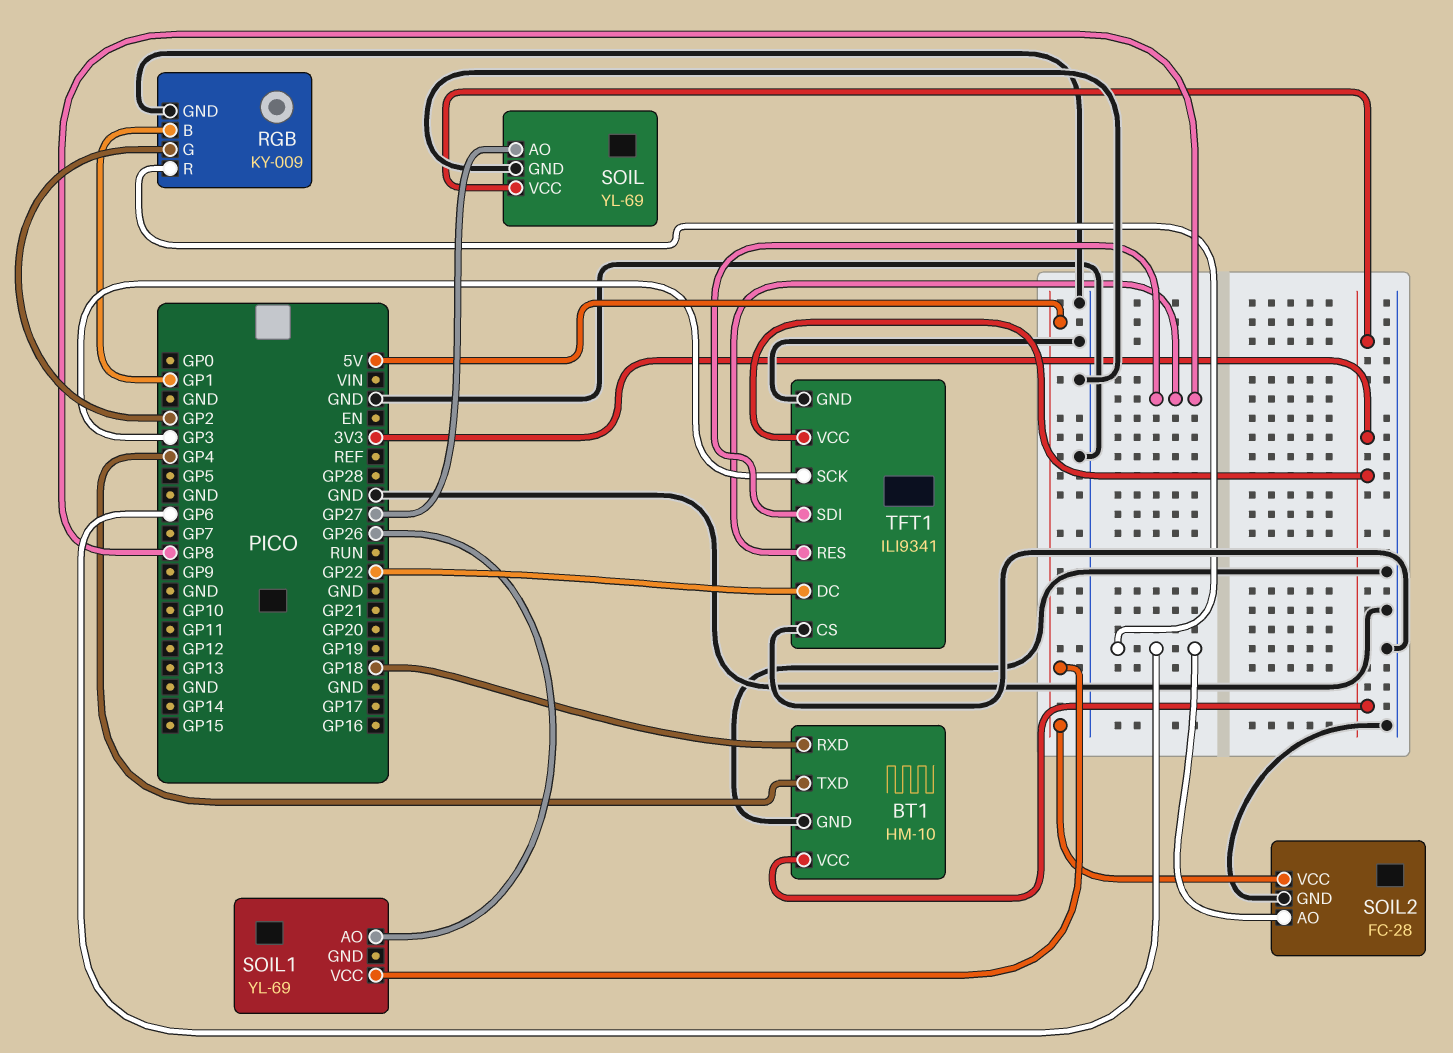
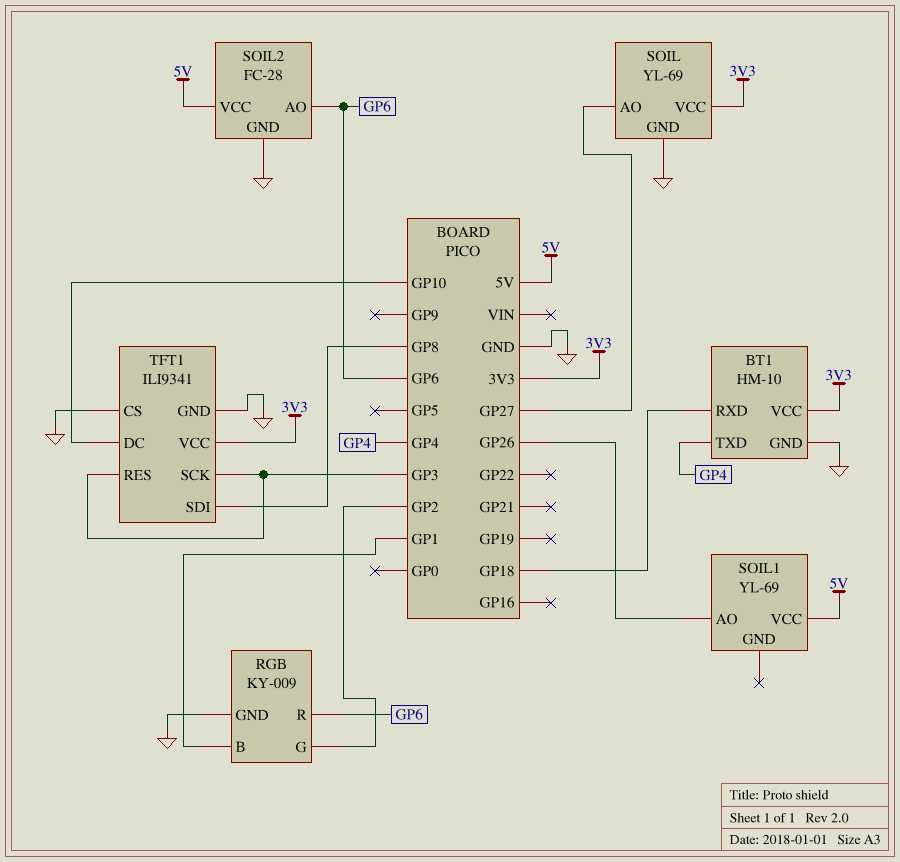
TFT1 pin DC: GP22 -> GP10
TFT1 pin RES: GP8 -> GP3

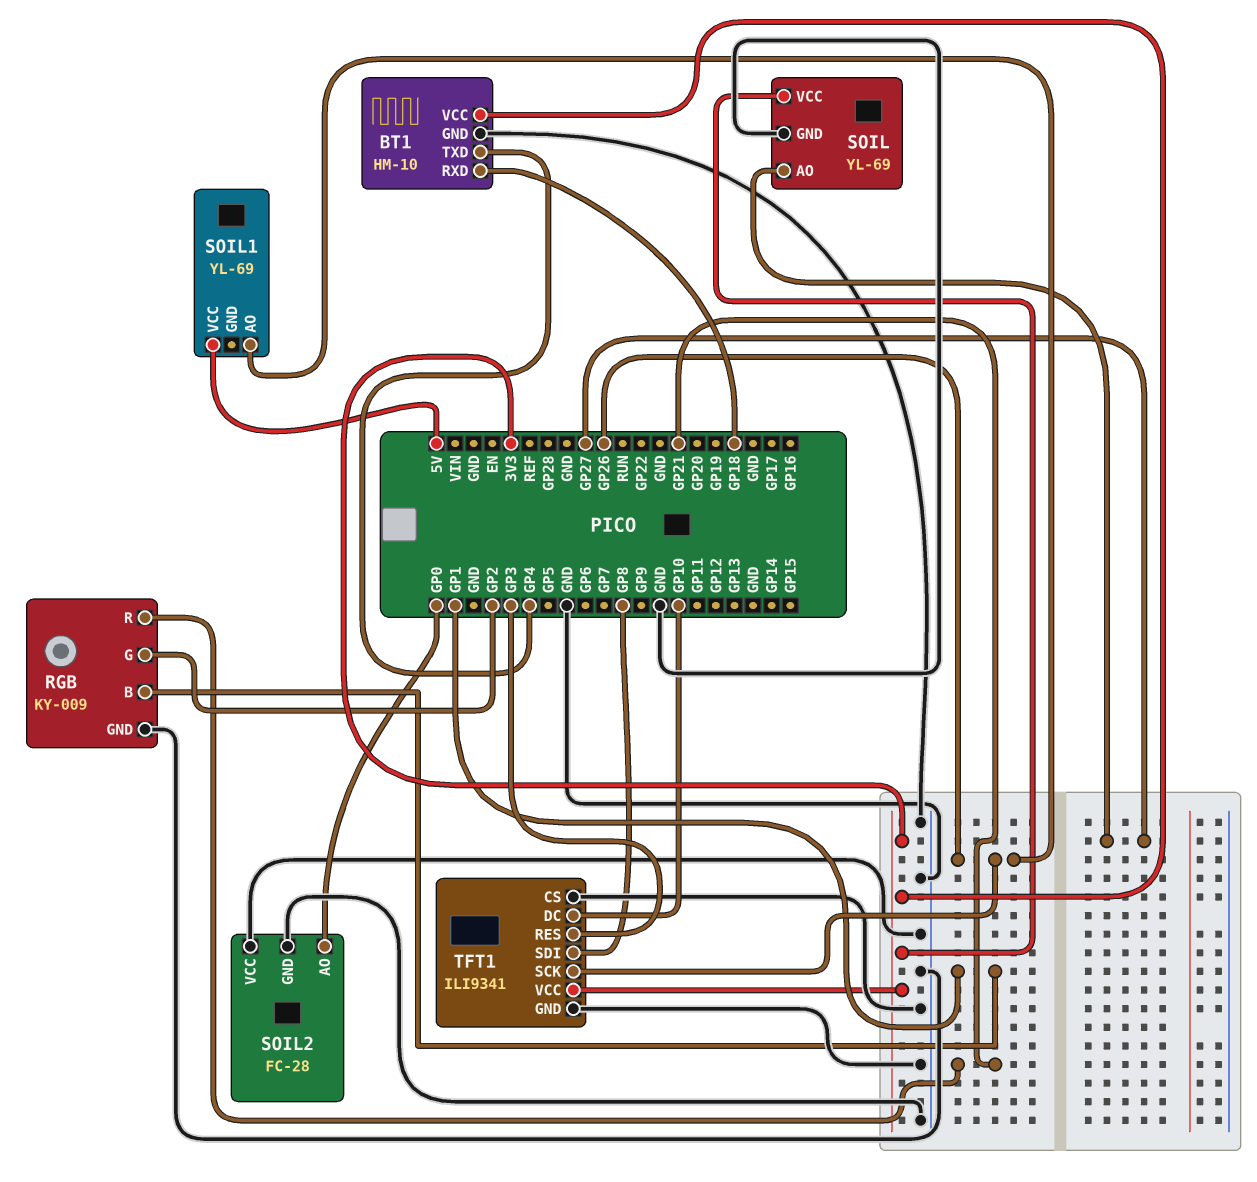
RGB pin R: GP6 -> GP21
SOIL2 pin AO: GP6 -> GP0
SOIL2 pin VCC: 5V -> GND
TFT1 pin SCK: GP3 -> GP26

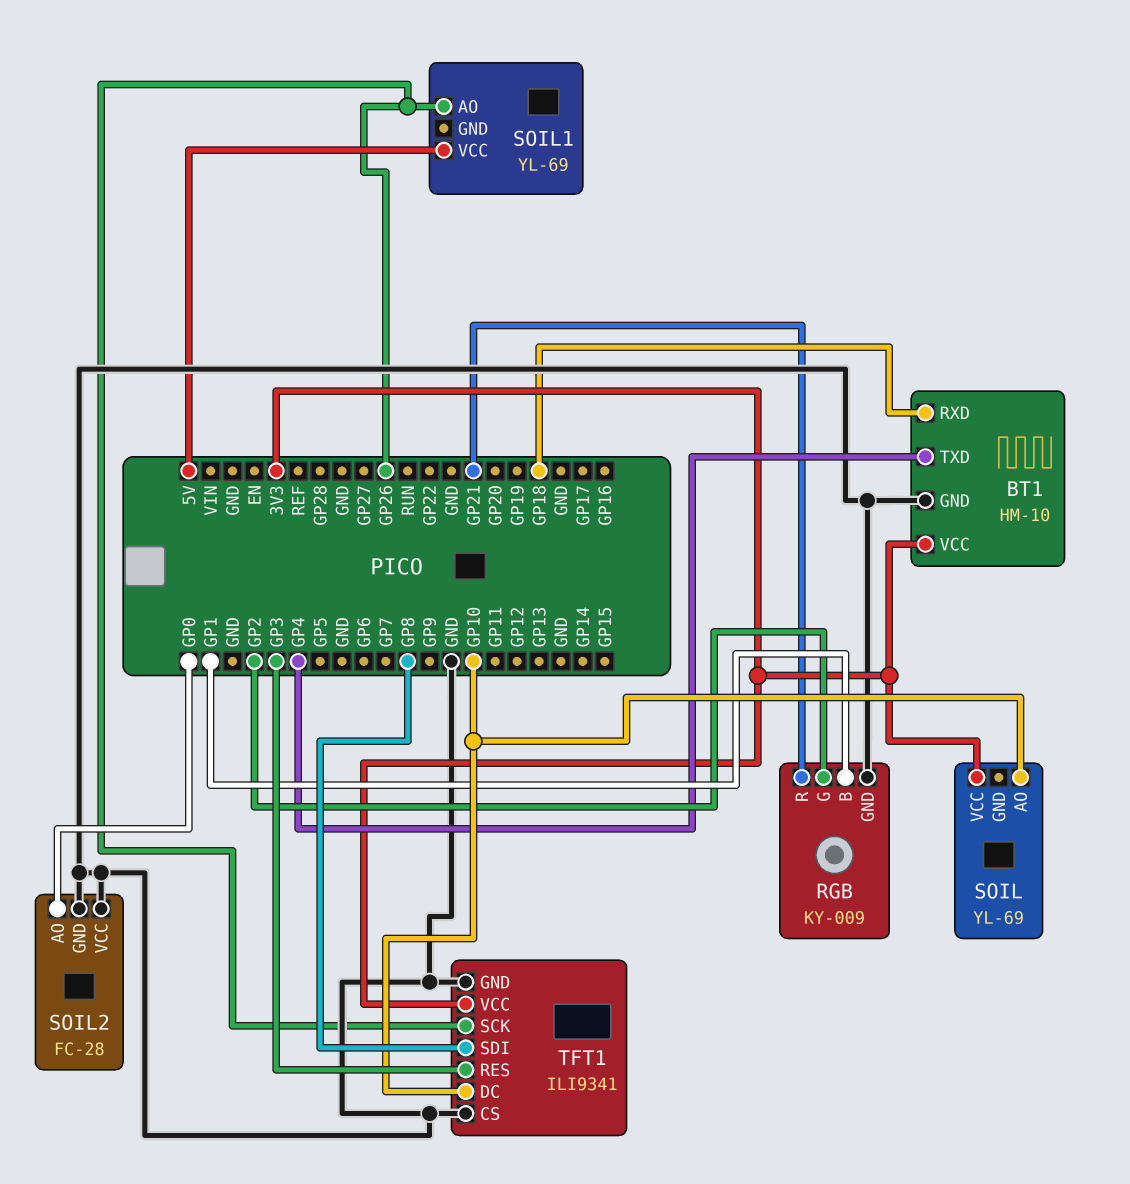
SOIL pin AO: GP27 -> GP10
SOIL pin GND: GND -> none

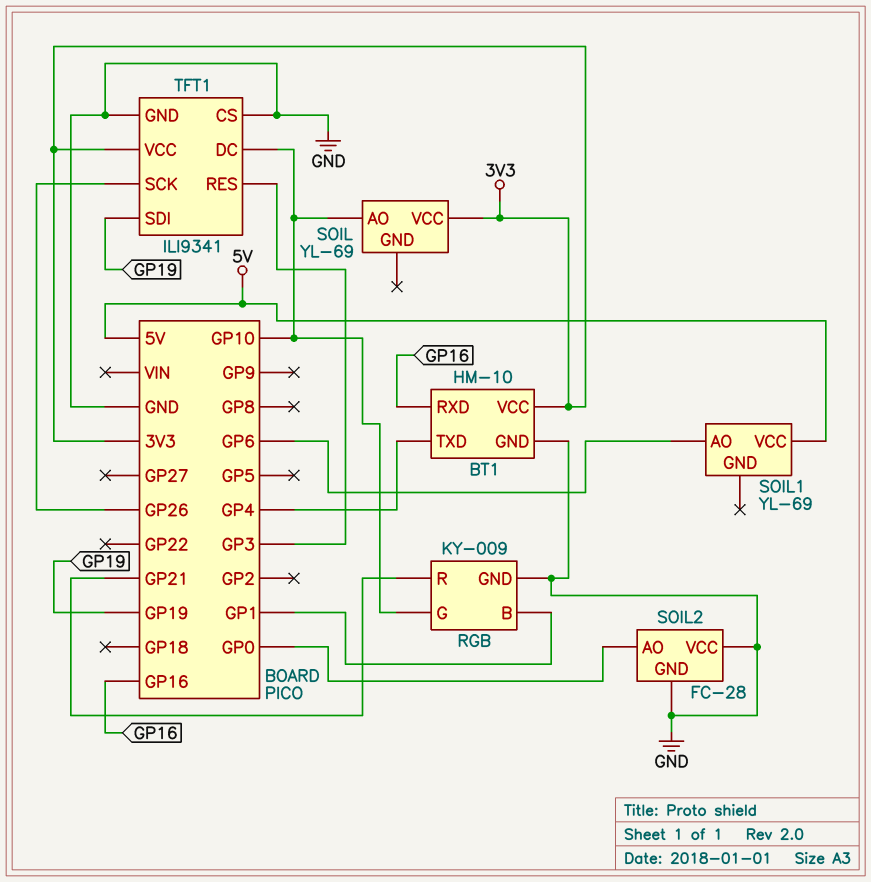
BT1 pin RXD: GP18 -> GP16
RGB pin G: GP2 -> GP10
SOIL1 pin AO: GP26 -> GP6
TFT1 pin SDI: GP8 -> GP19

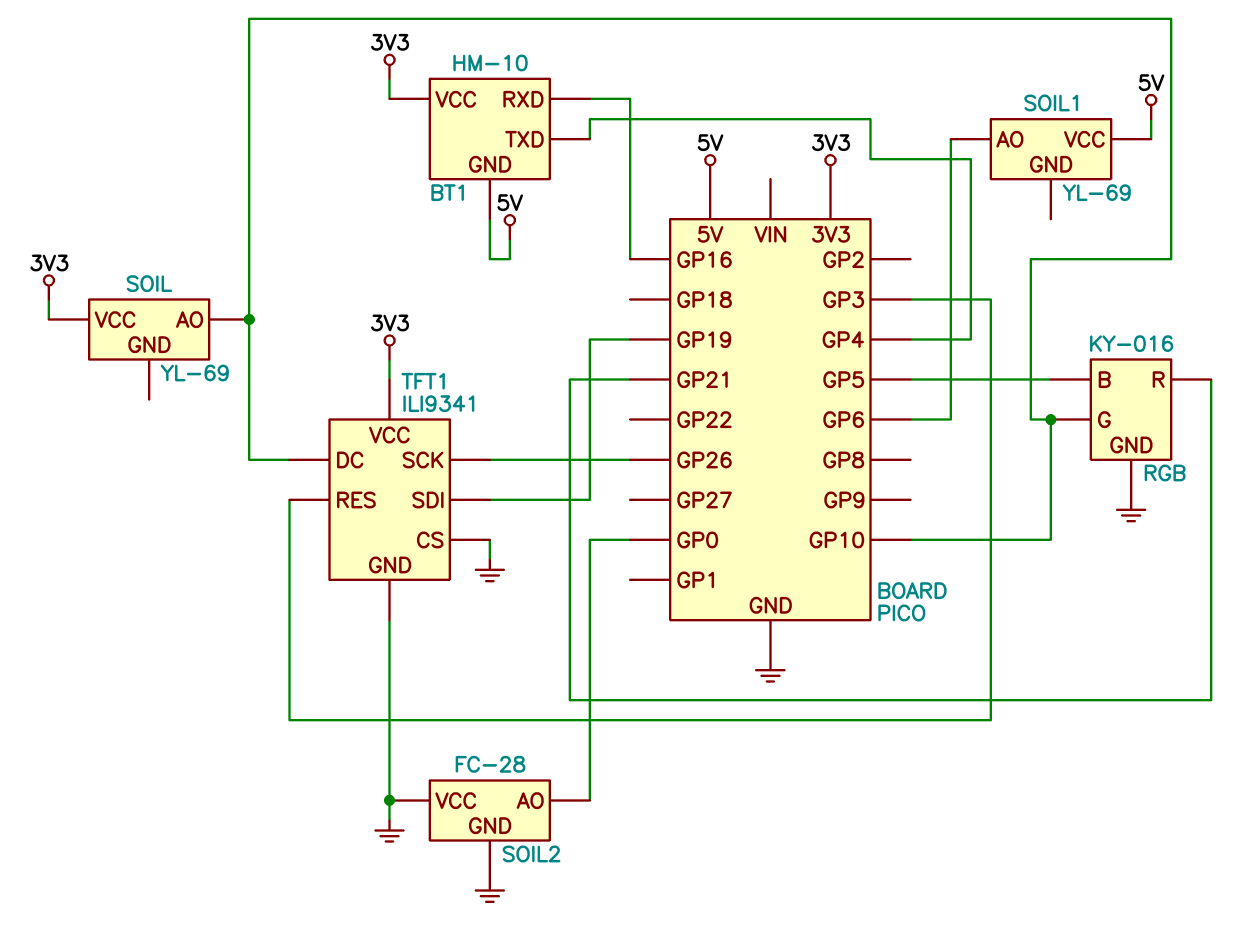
BT1 pin GND: GND -> 5V
RGB: KY-009 -> KY-016
RGB pin B: GP1 -> GP5

